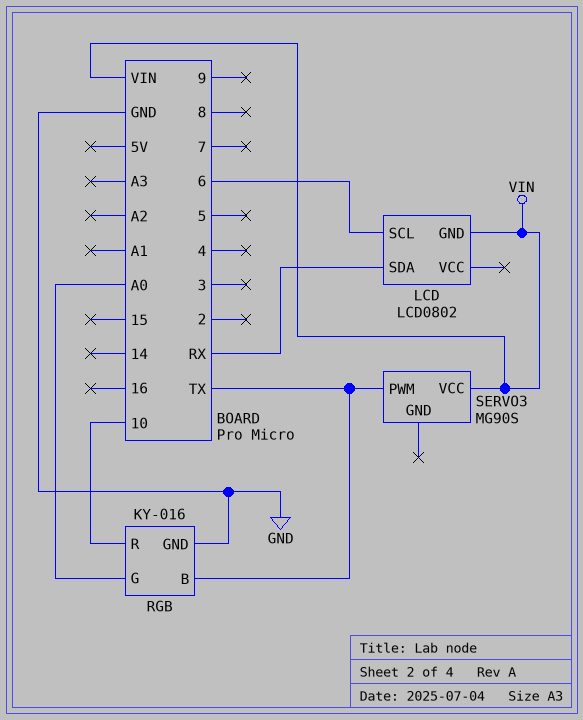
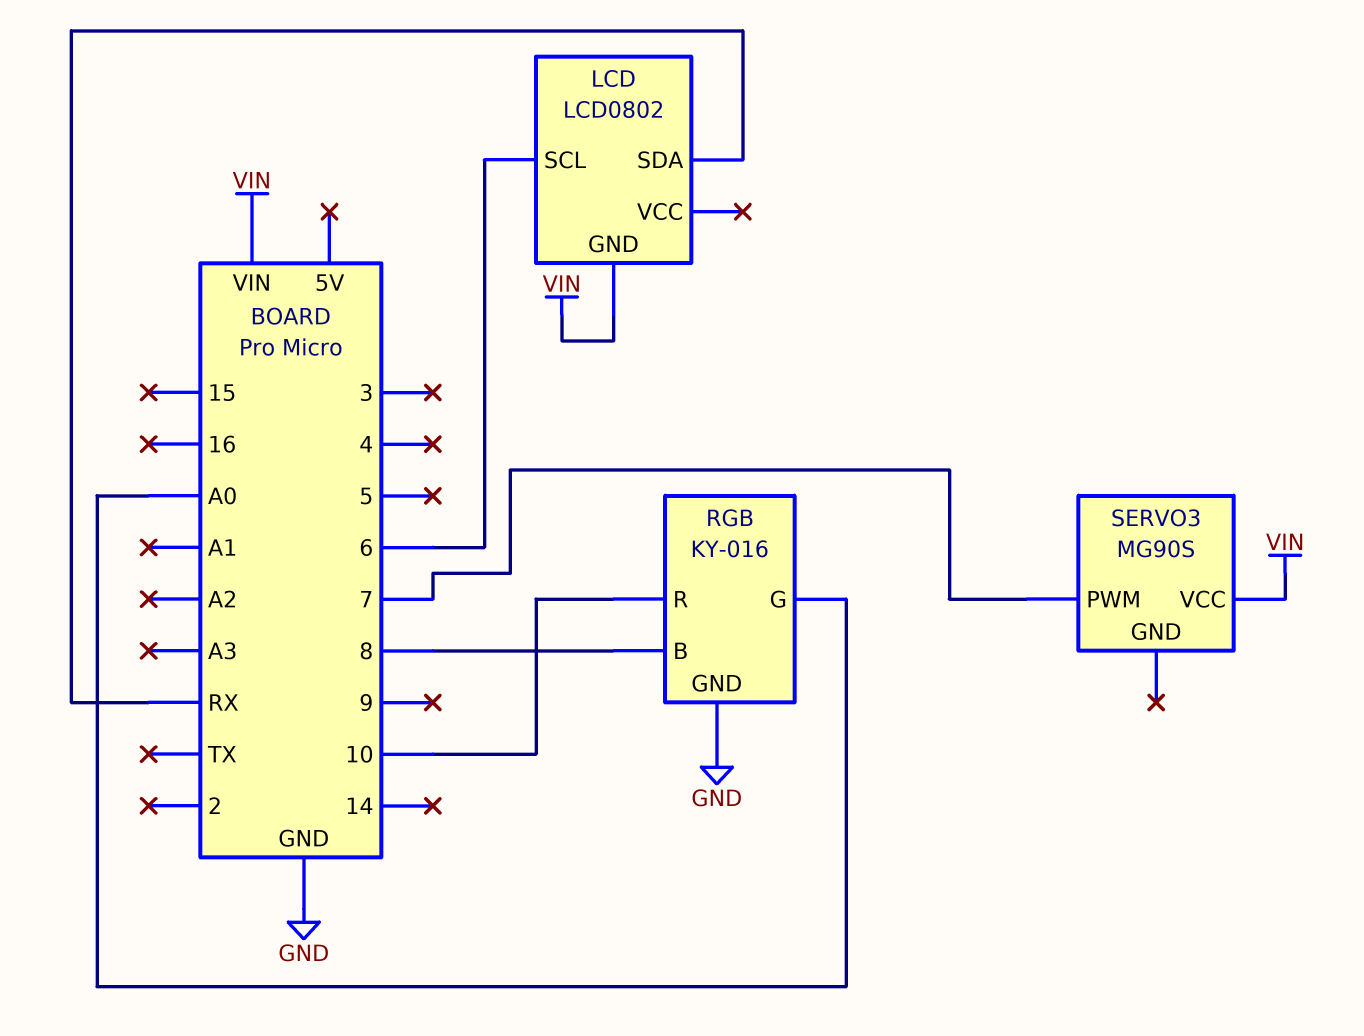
RGB pin B: TX -> 8
SERVO3 pin PWM: TX -> 7

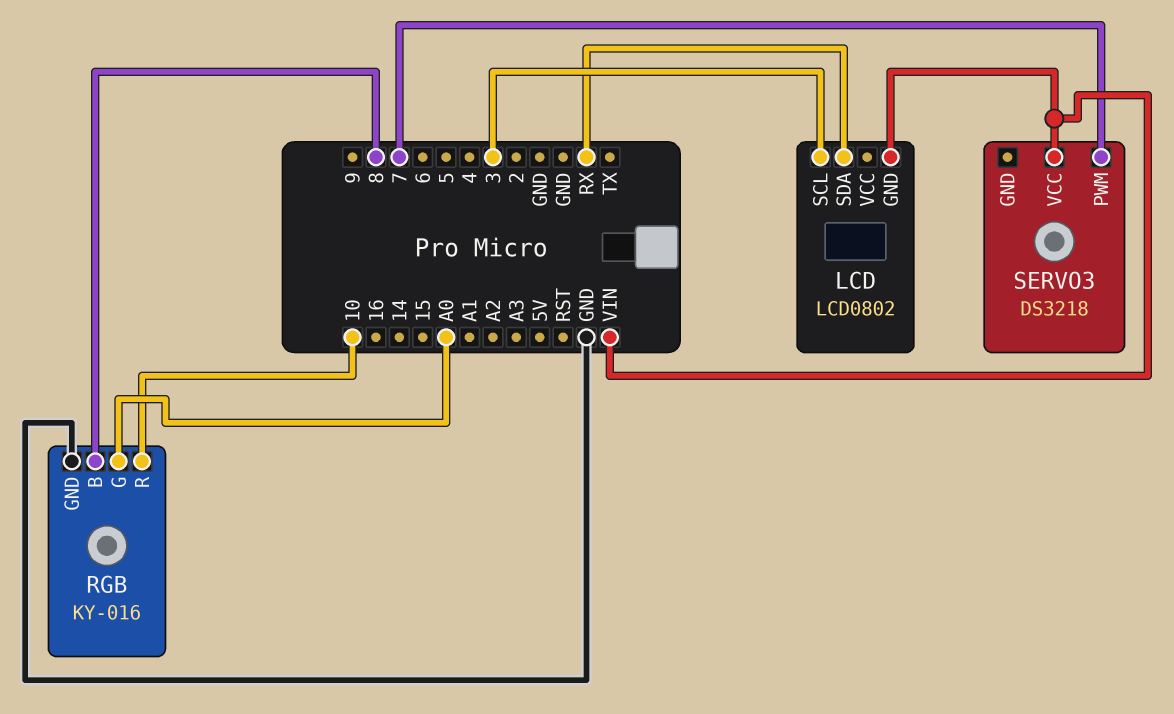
LCD pin SCL: 6 -> 3
SERVO3: MG90S -> DS3218

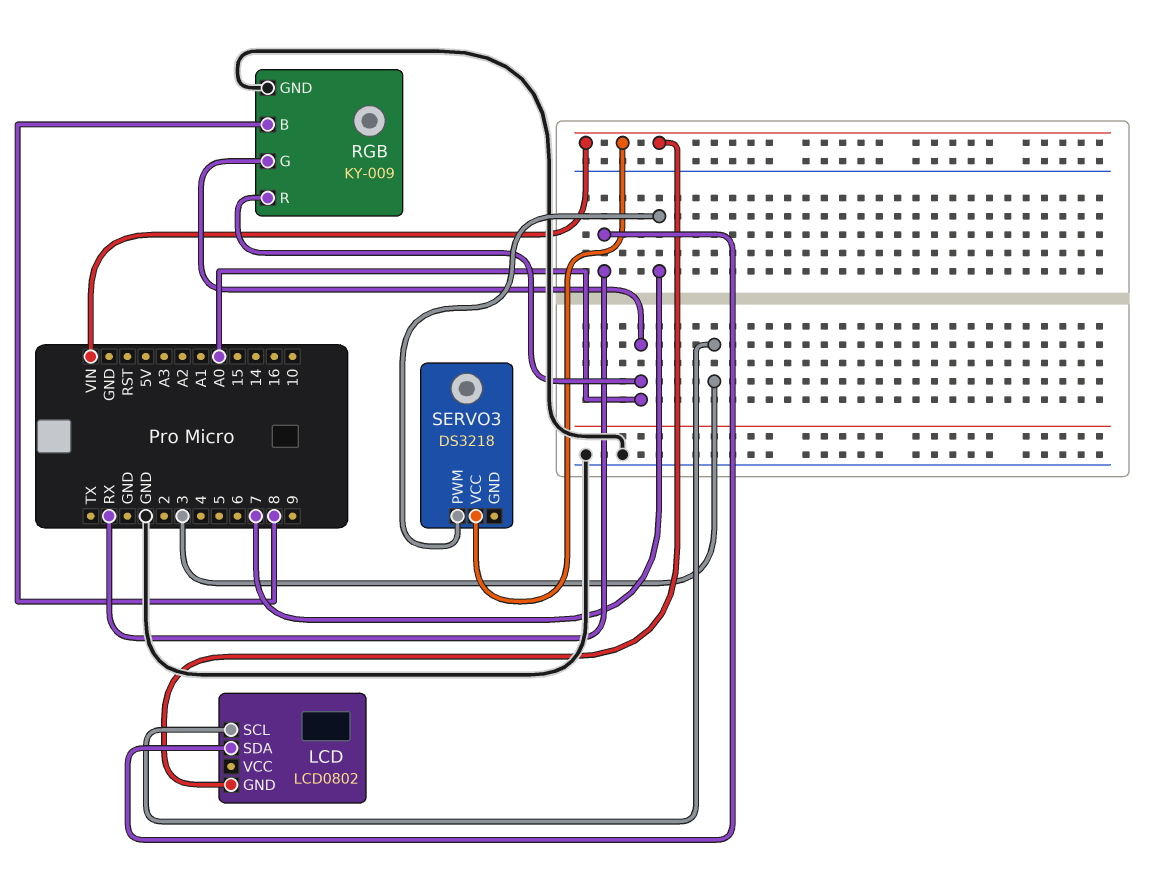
RGB: KY-016 -> KY-009
RGB pin R: 10 -> A0

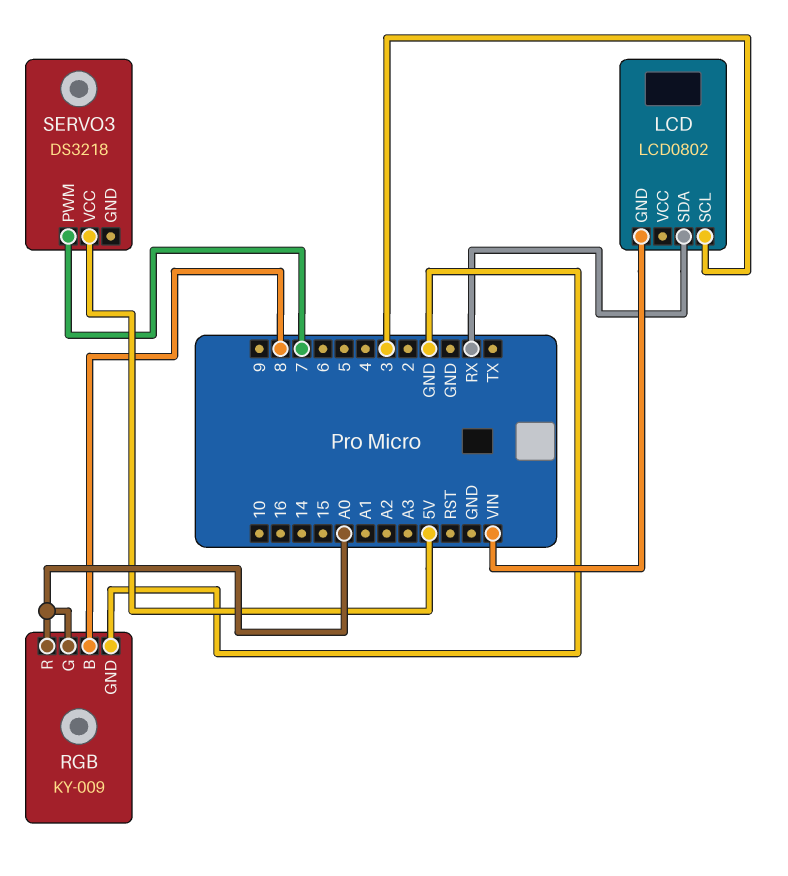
SERVO3 pin VCC: VIN -> 5V

